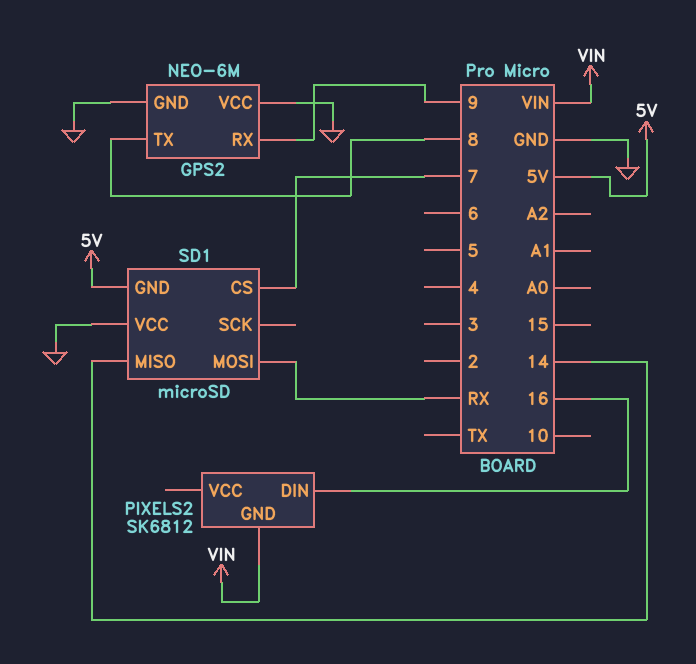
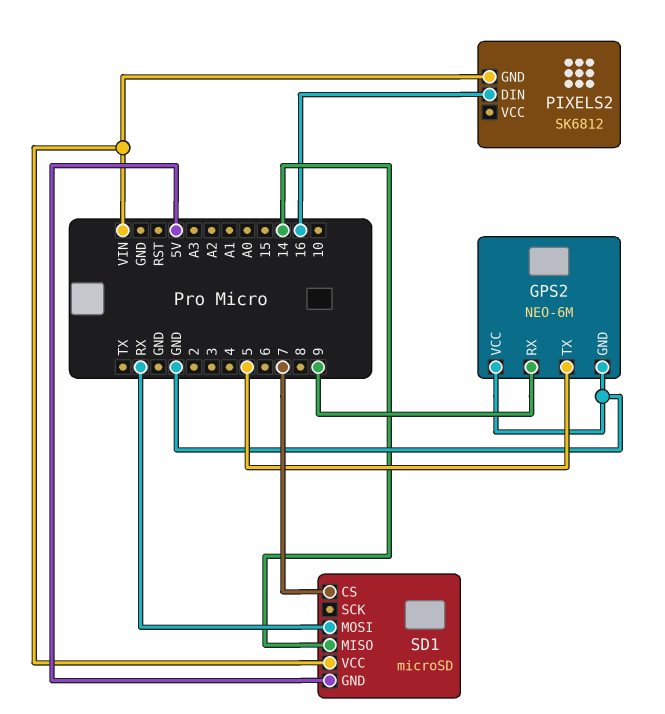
GPS2 pin TX: 8 -> 5
SD1 pin VCC: GND -> VIN

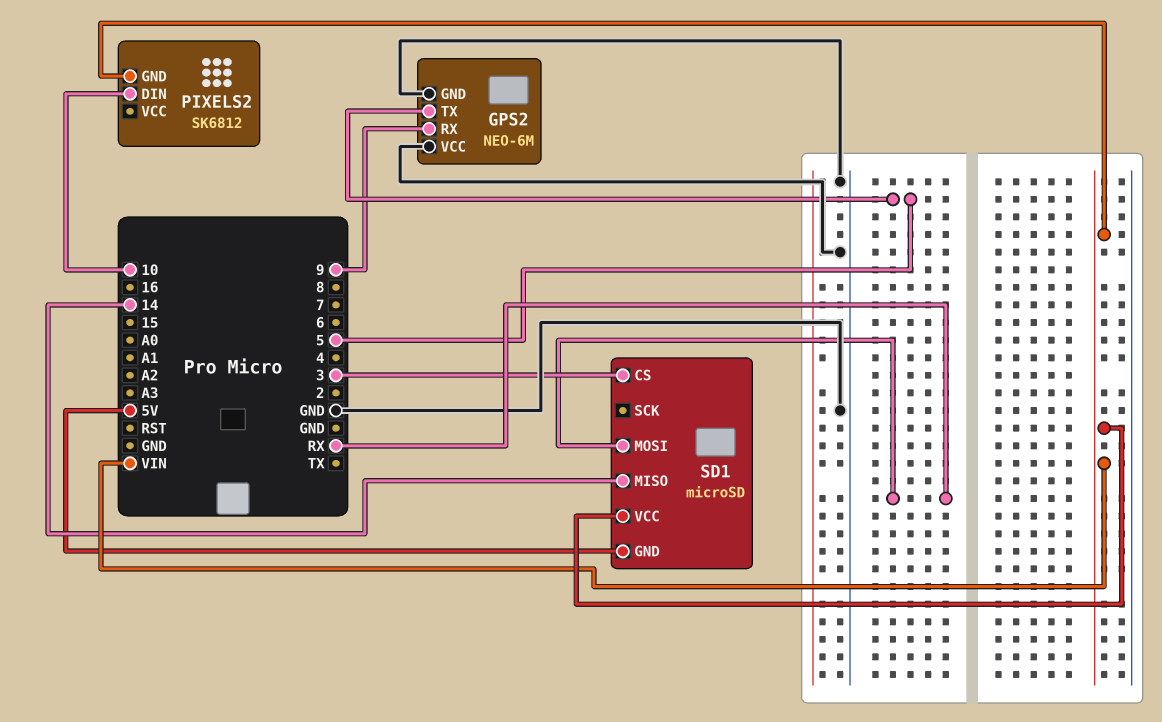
PIXELS2 pin DIN: 16 -> 10
SD1 pin CS: 7 -> 3

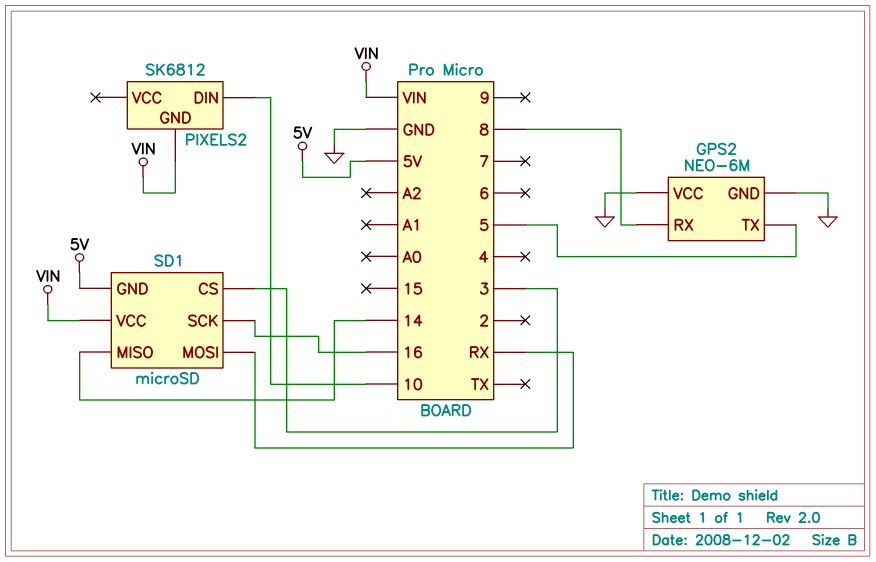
GPS2 pin RX: 9 -> 8
SD1 pin SCK: none -> 16

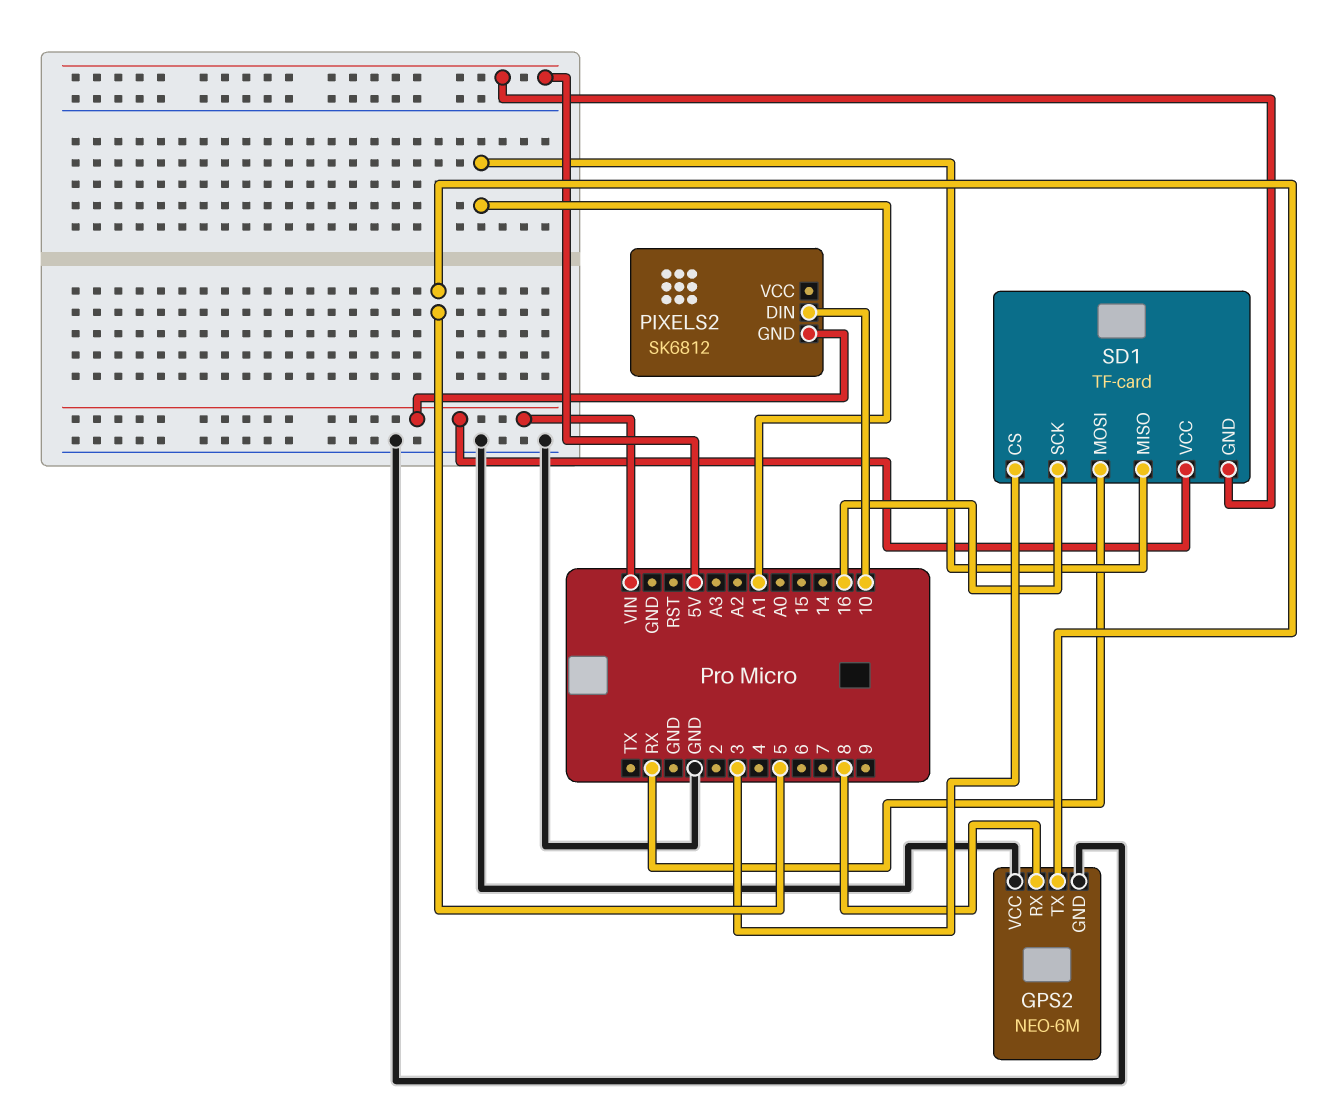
SD1: microSD -> TF-card
SD1 pin MISO: 14 -> A1

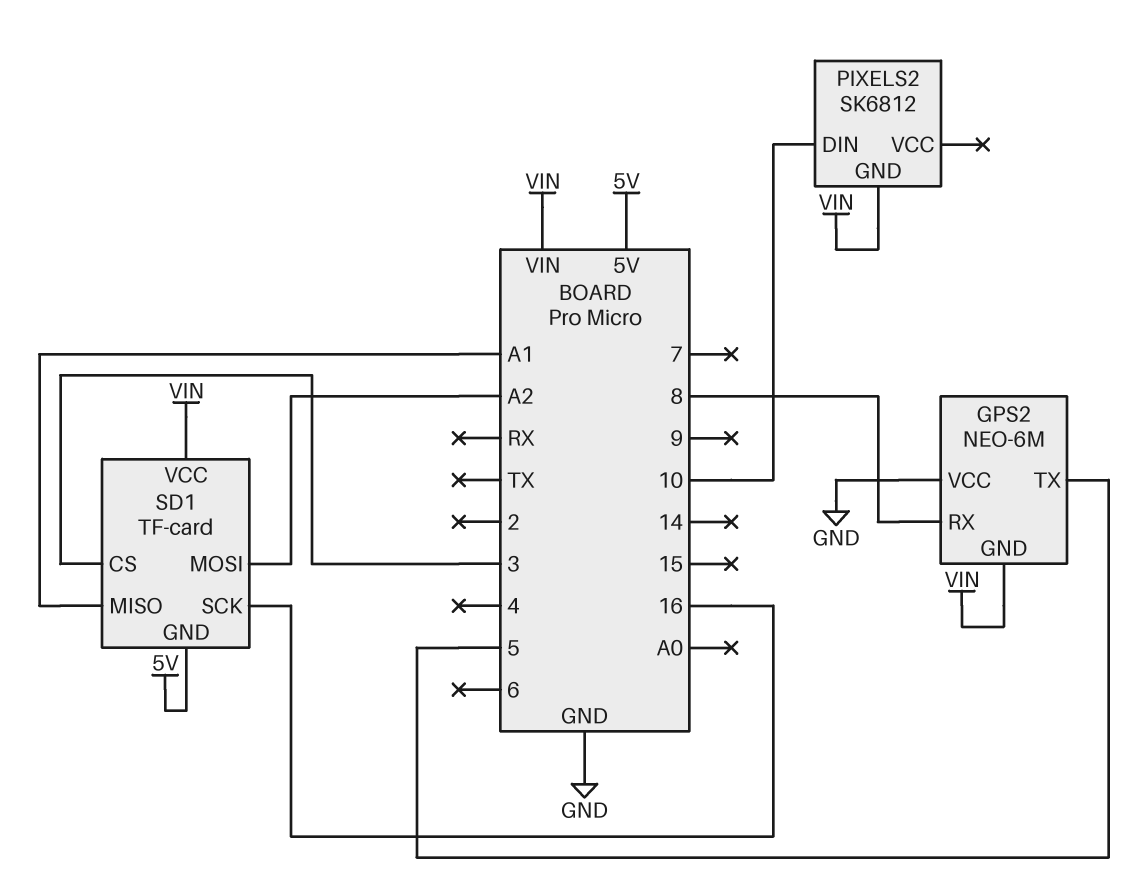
GPS2 pin GND: GND -> VIN
SD1 pin MOSI: RX -> A2

